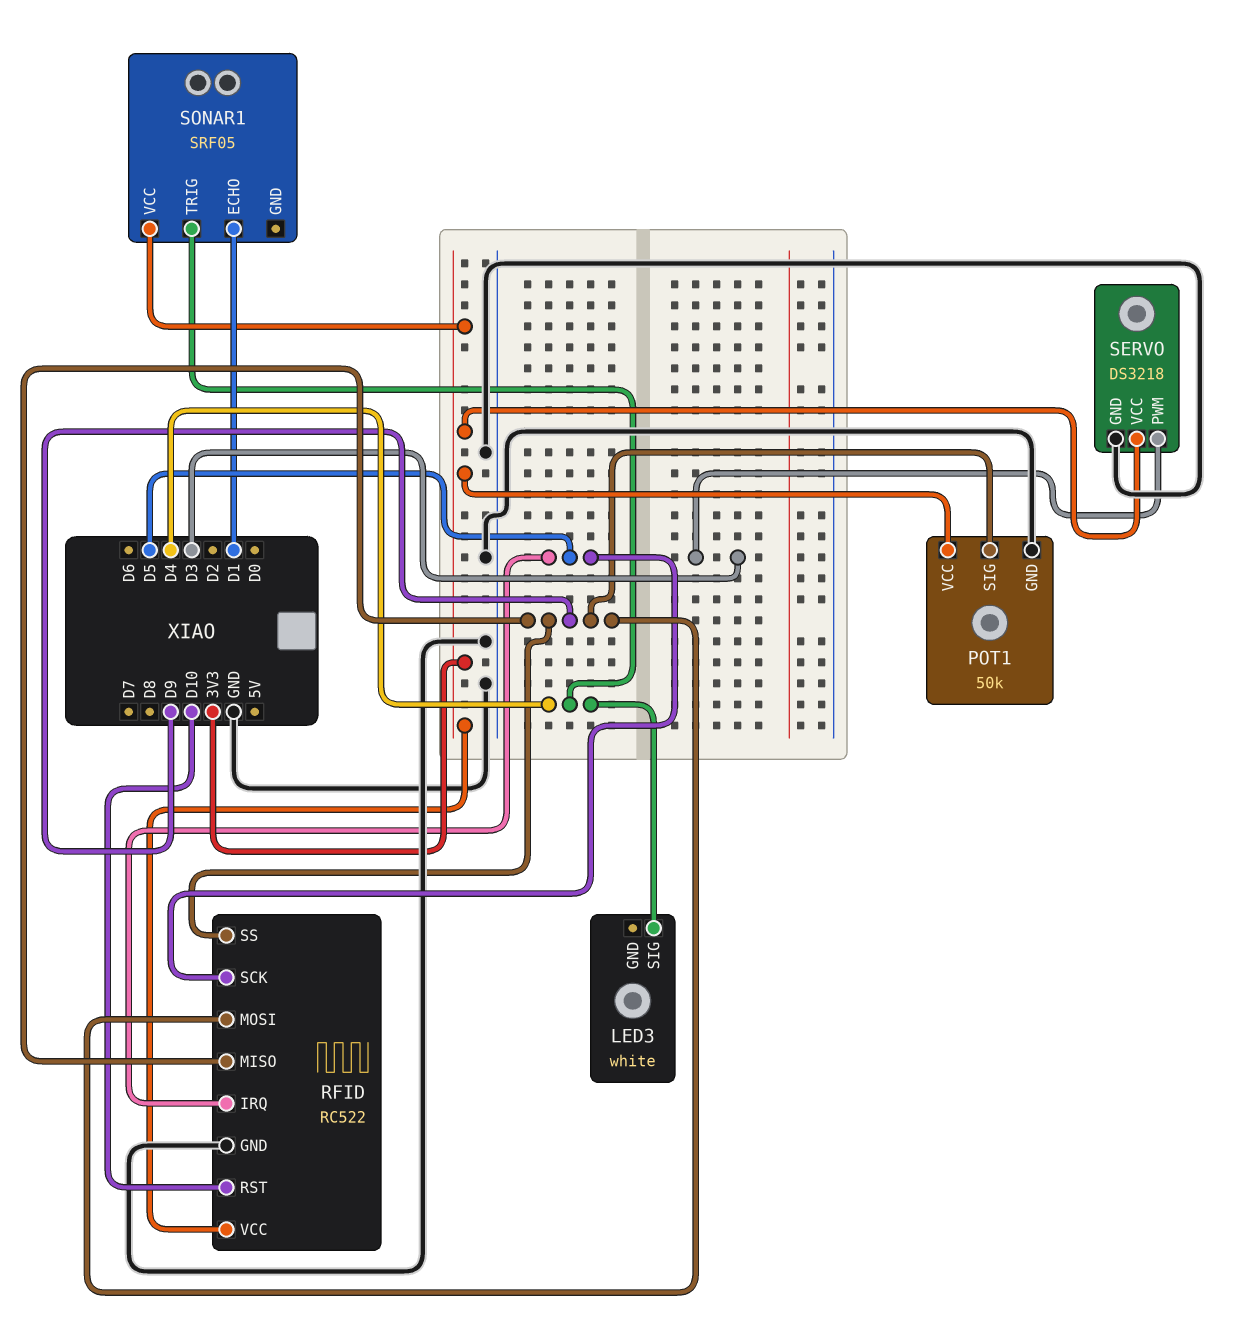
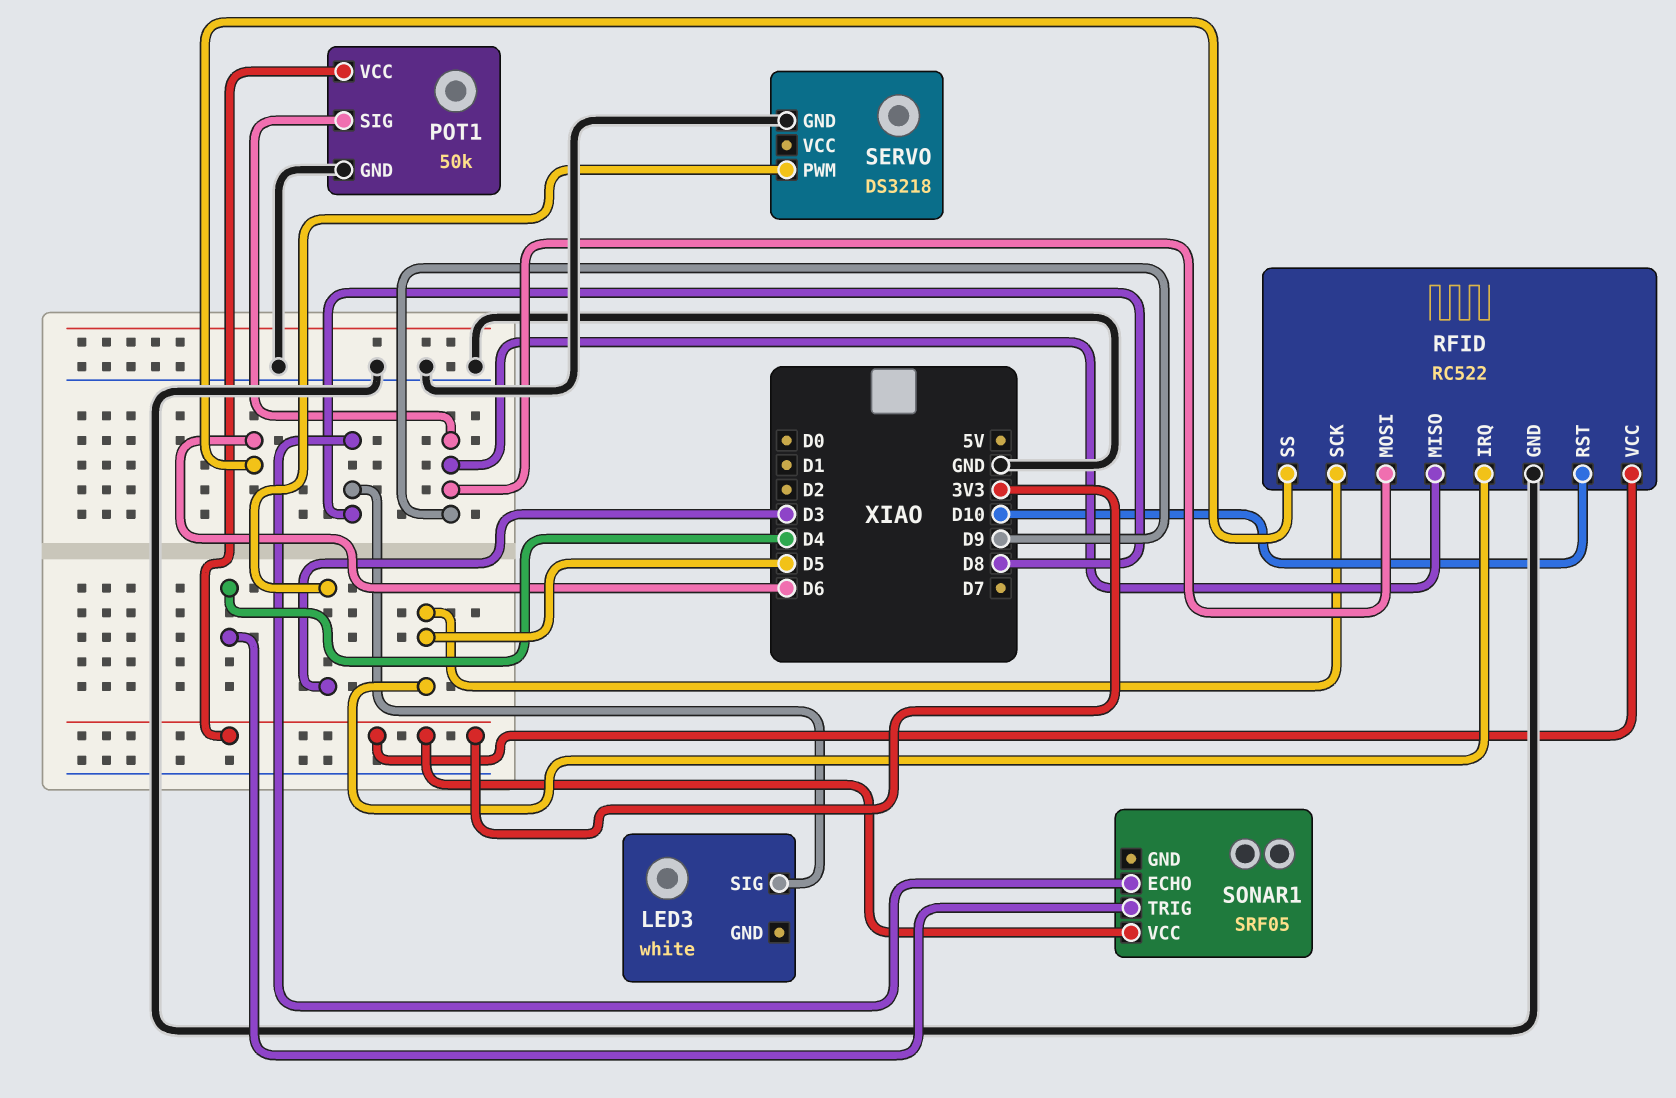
LED3 pin SIG: D4 -> D8
RFID pin SS: D9 -> D6
SERVO pin VCC: 3V3 -> none
SONAR1 pin ECHO: D1 -> D8

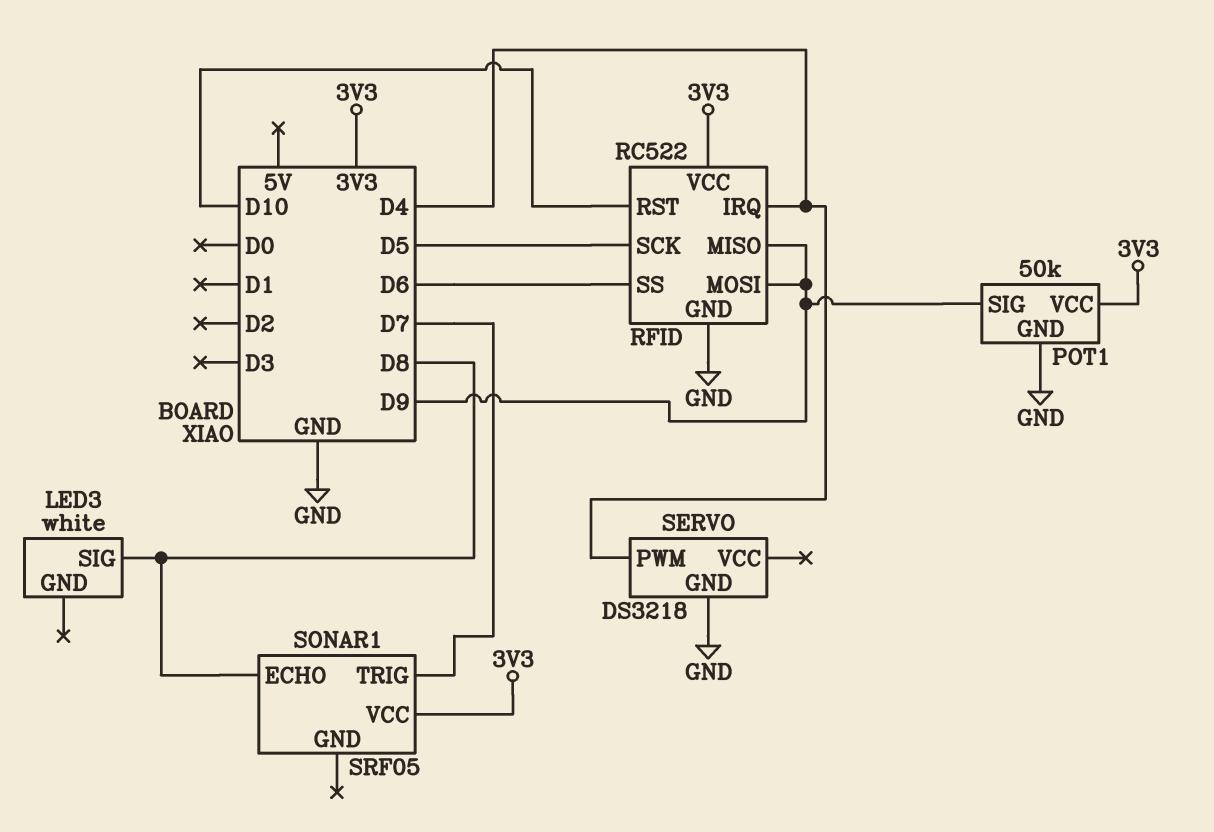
RFID pin IRQ: D5 -> D4
SERVO pin PWM: D3 -> D4
SONAR1 pin TRIG: D4 -> D7

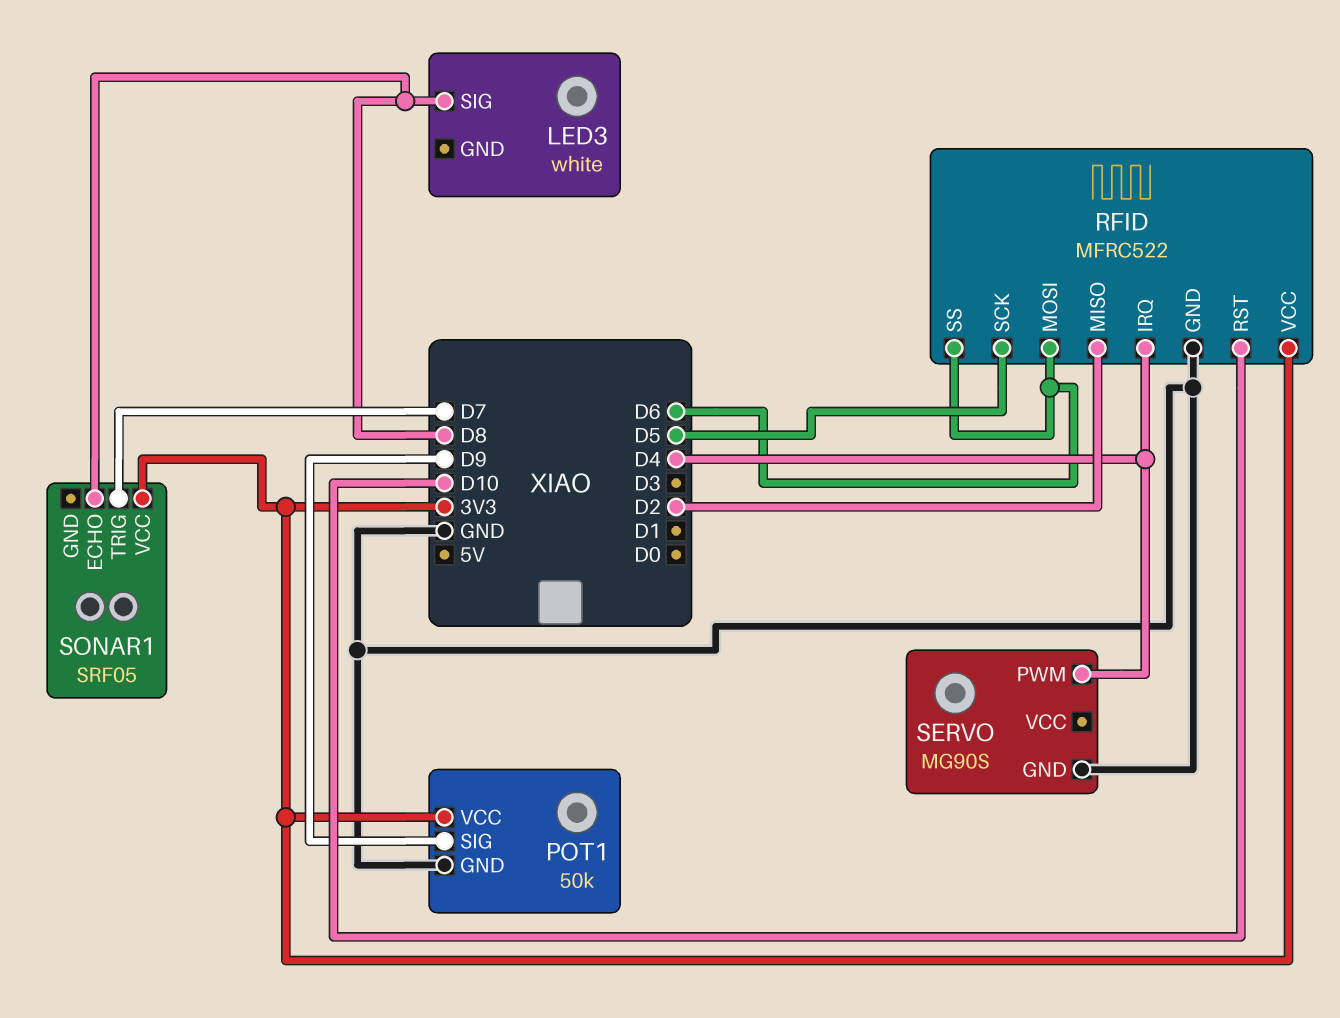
RFID: RC522 -> MFRC522
RFID pin MISO: D9 -> D2
RFID pin MOSI: D9 -> D6
SERVO: DS3218 -> MG90S

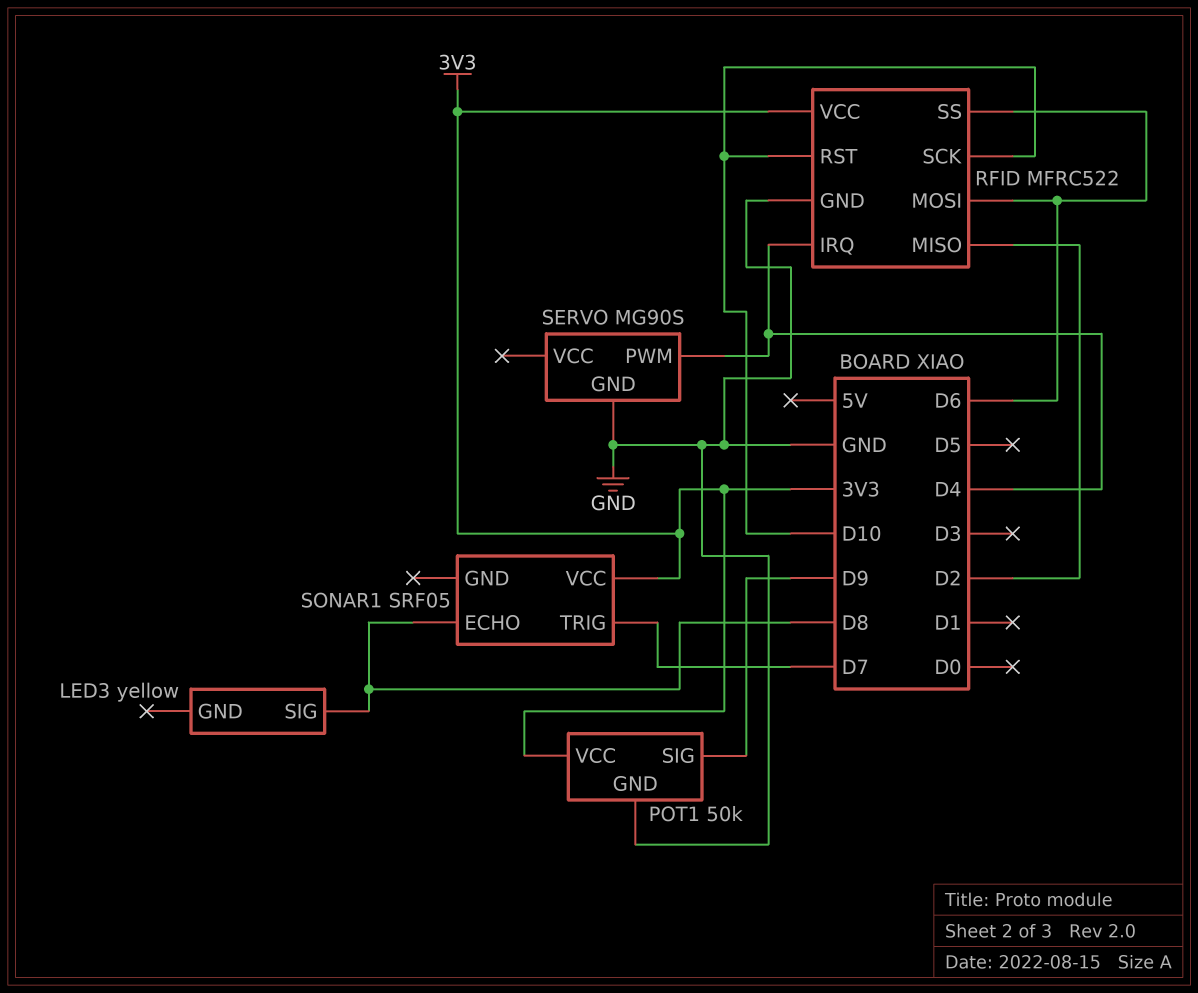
LED3: white -> yellow
RFID pin SCK: D5 -> D10

